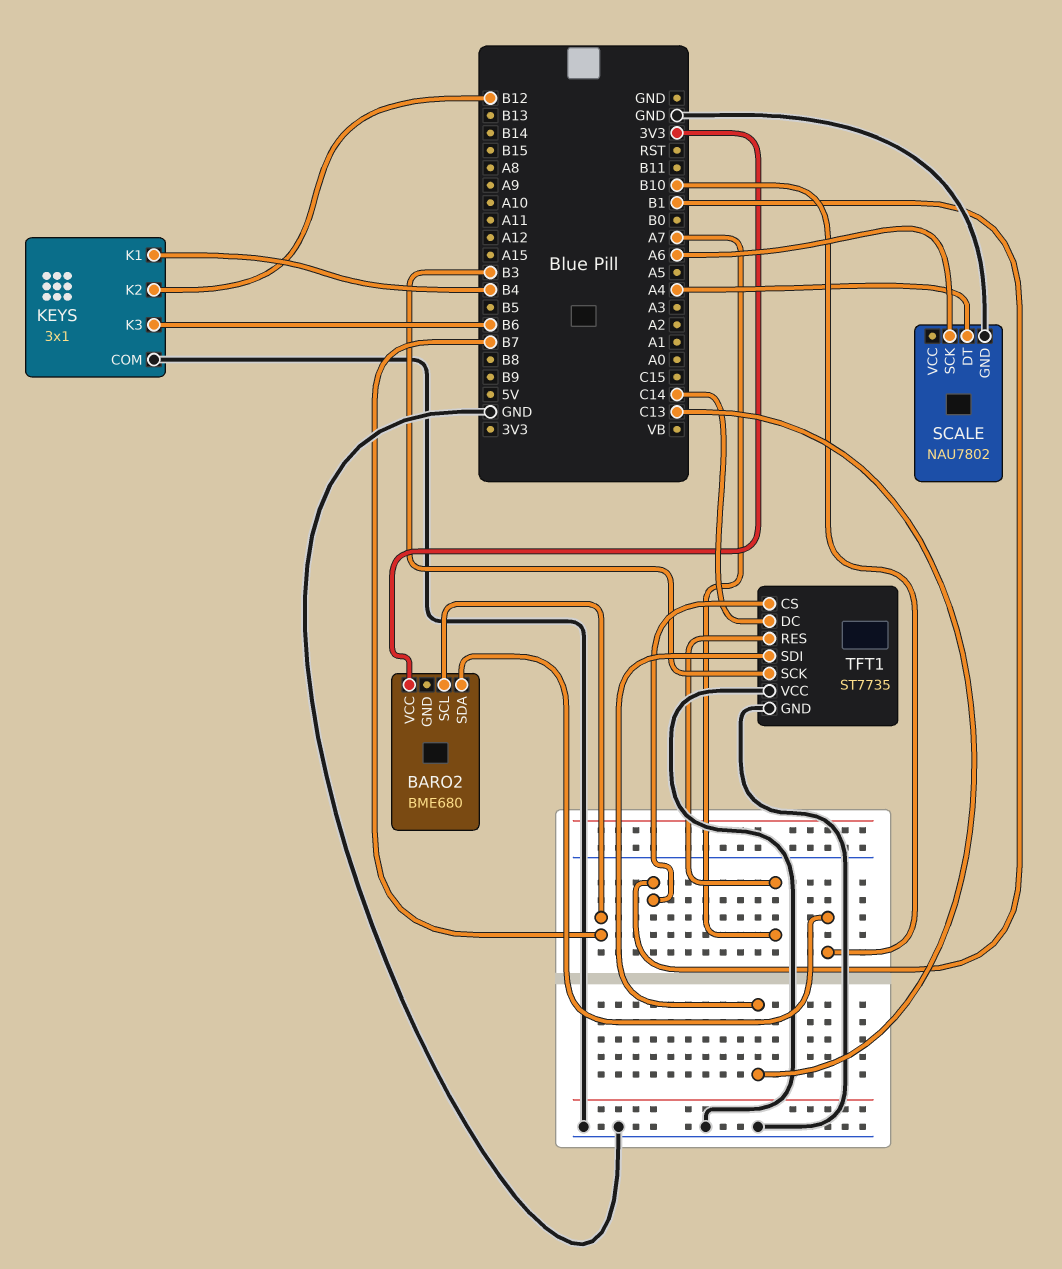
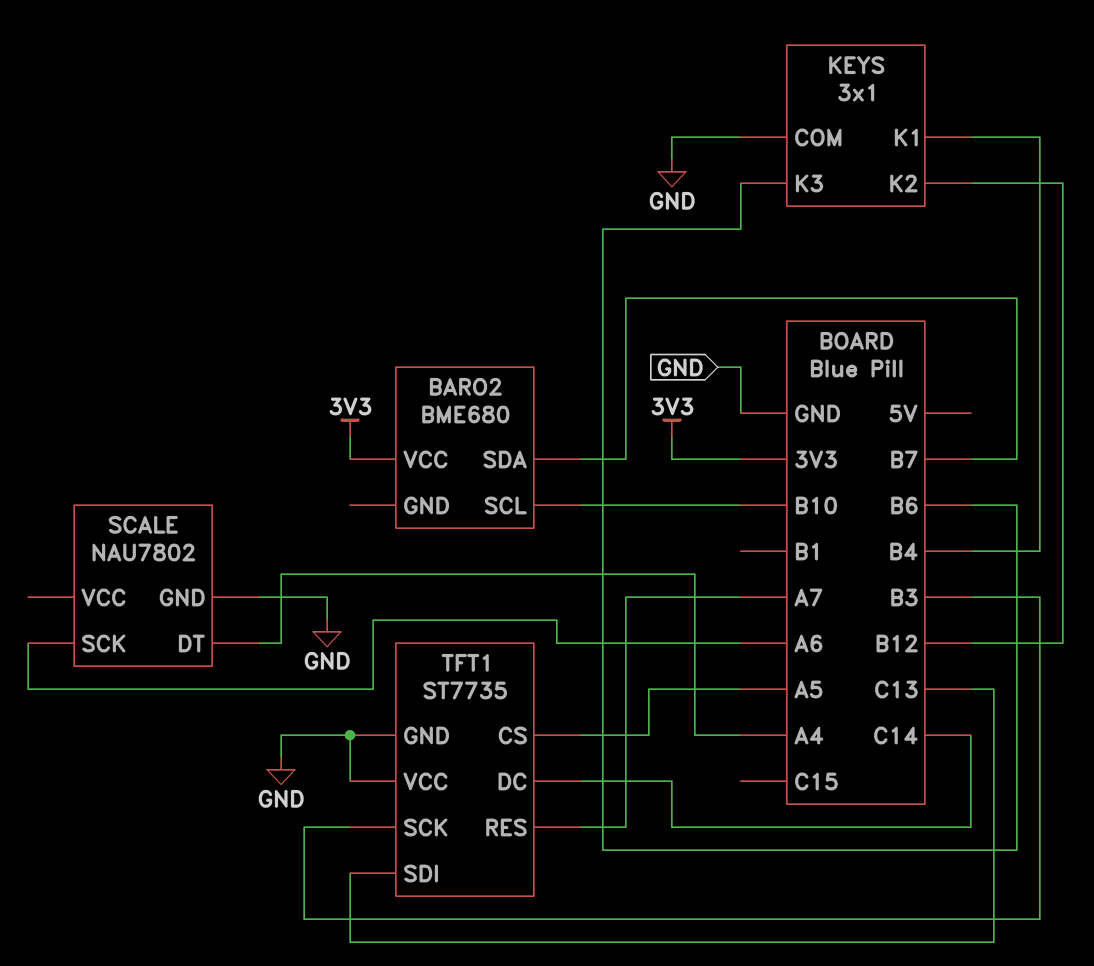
BARO2 pin SCL: B7 -> B10
BARO2 pin SDA: B10 -> B7
TFT1 pin CS: B1 -> A5

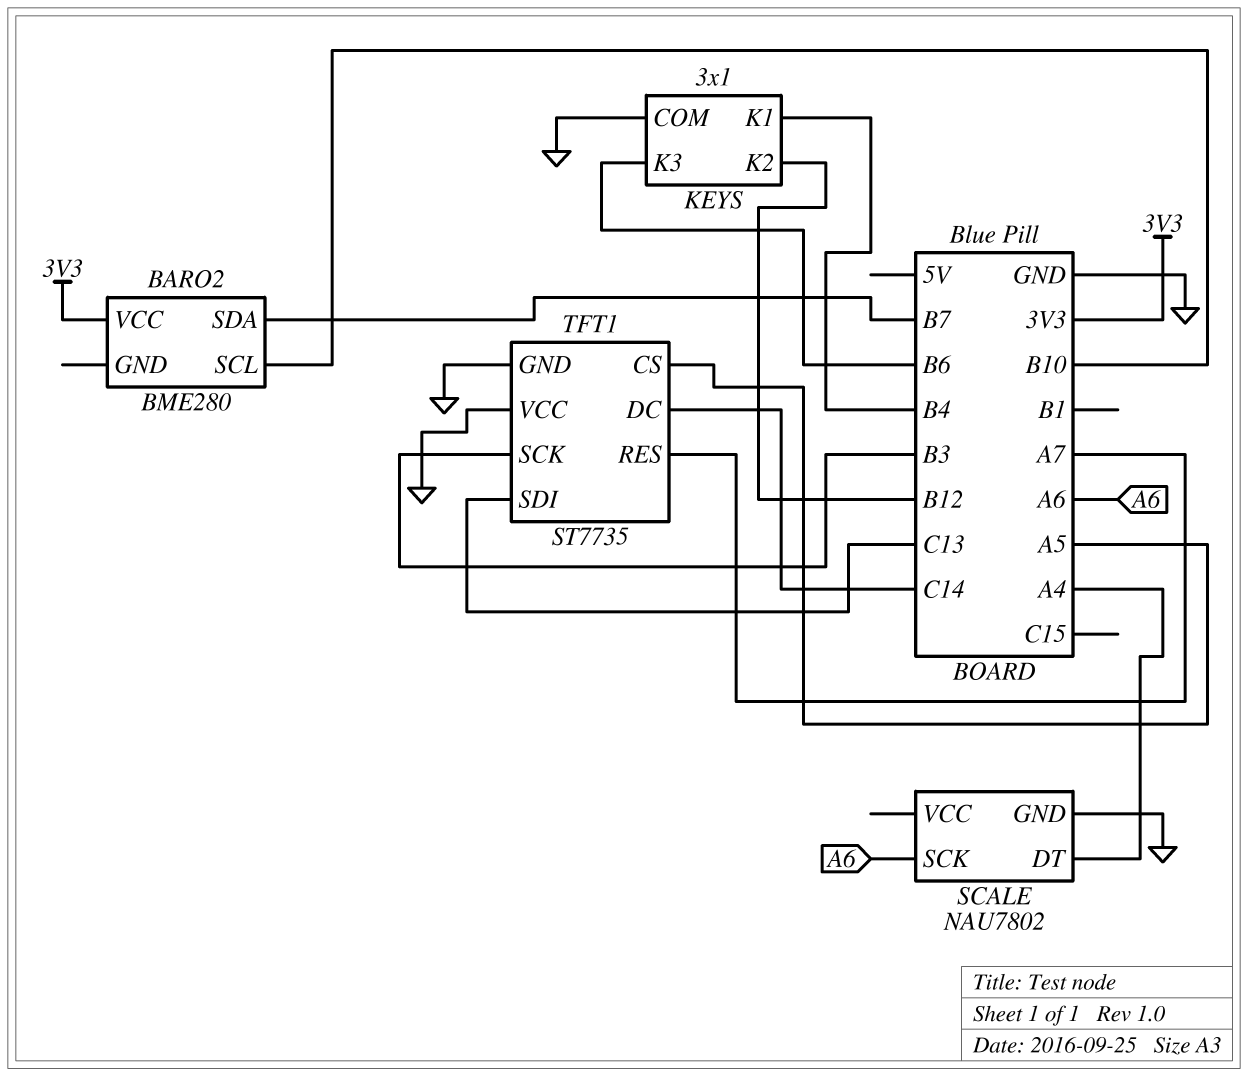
BARO2: BME680 -> BME280

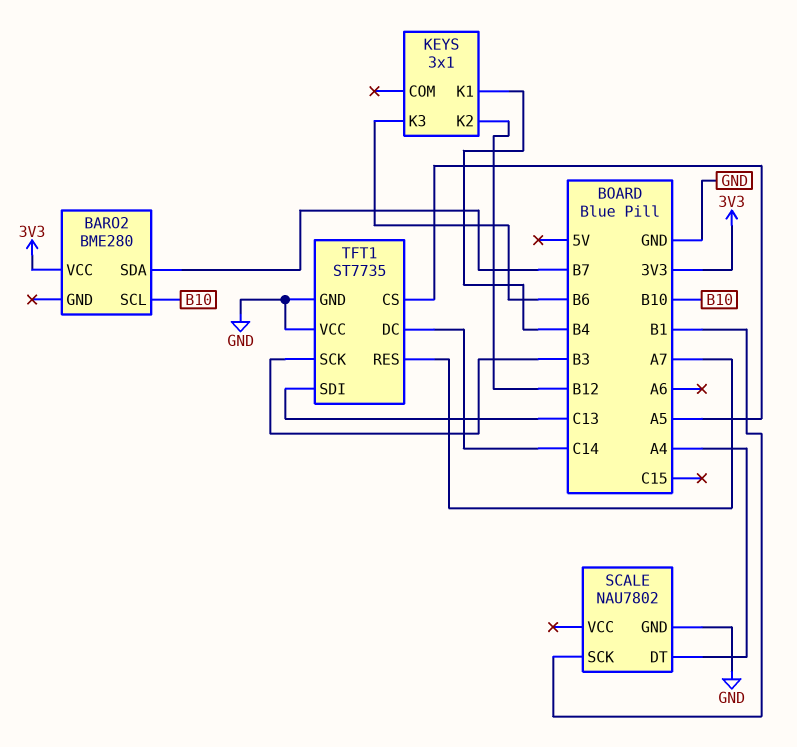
KEYS pin COM: GND -> none
SCALE pin SCK: A6 -> B1

